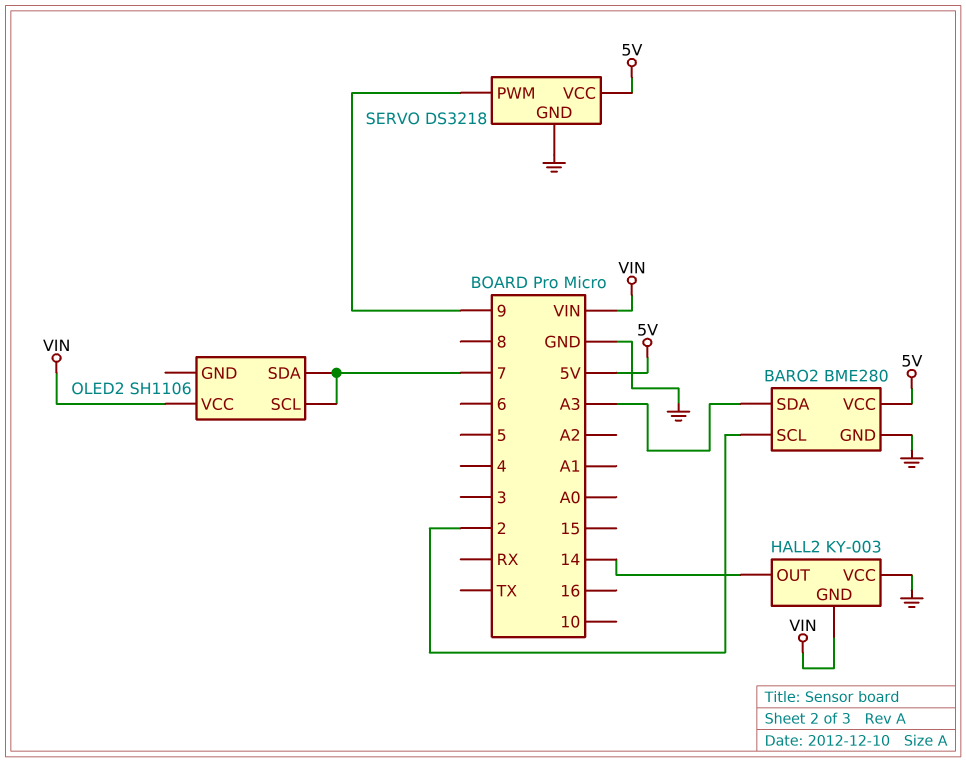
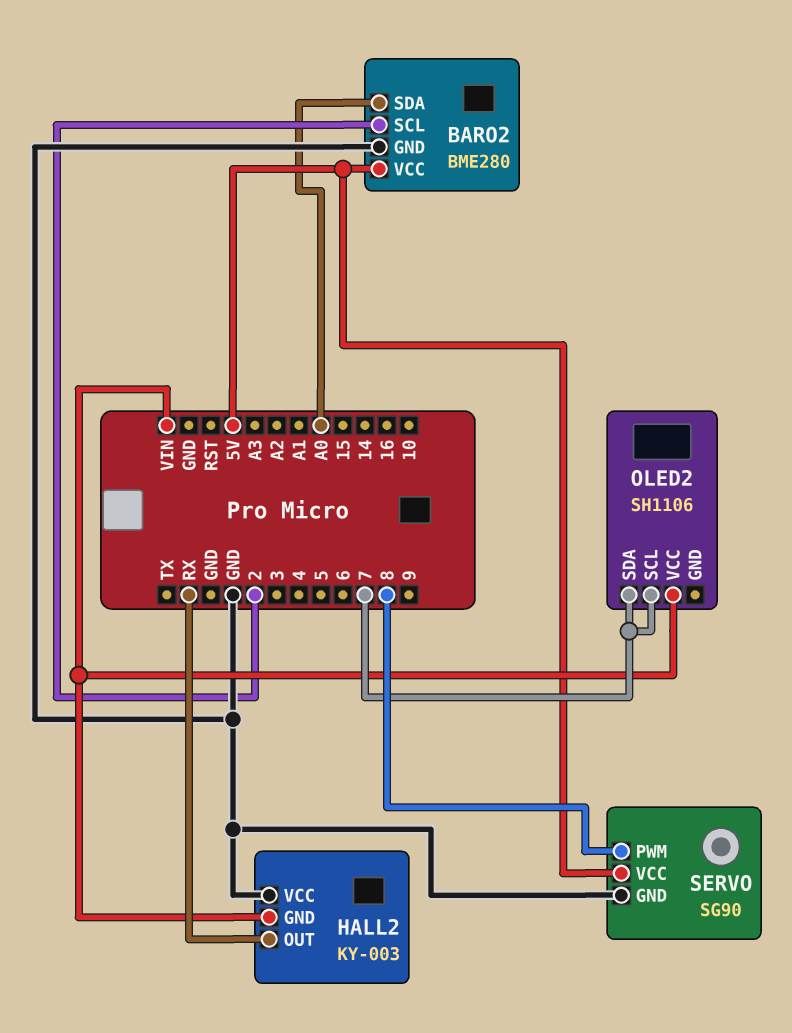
BARO2 pin SDA: A3 -> A0
HALL2 pin OUT: 14 -> RX
SERVO: DS3218 -> SG90
SERVO pin PWM: 9 -> 8

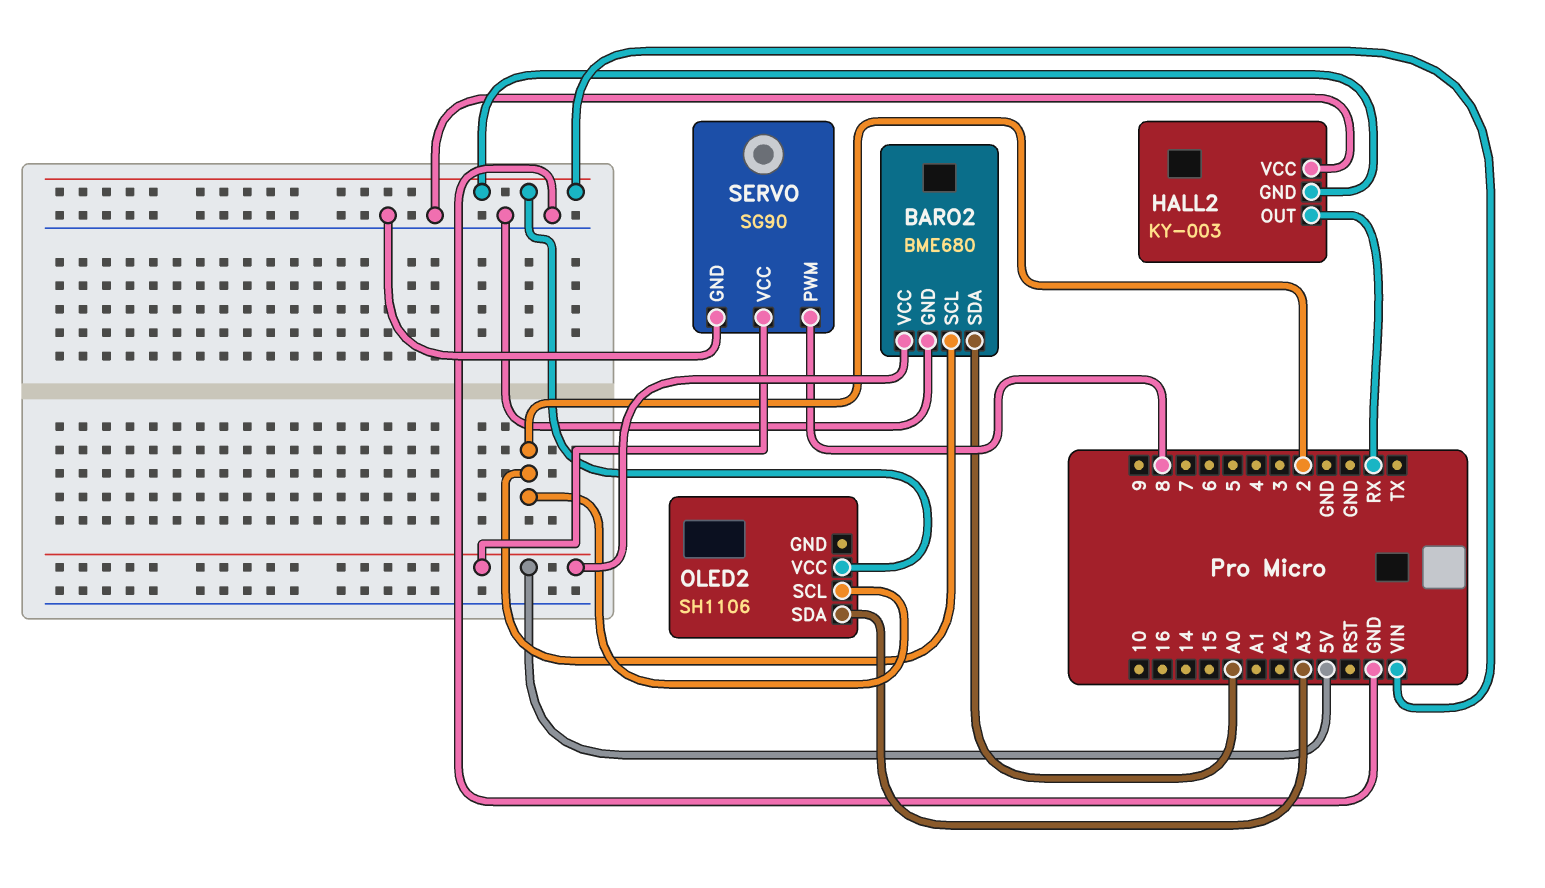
BARO2: BME280 -> BME680
OLED2 pin SCL: 7 -> 2
OLED2 pin SDA: 7 -> A3

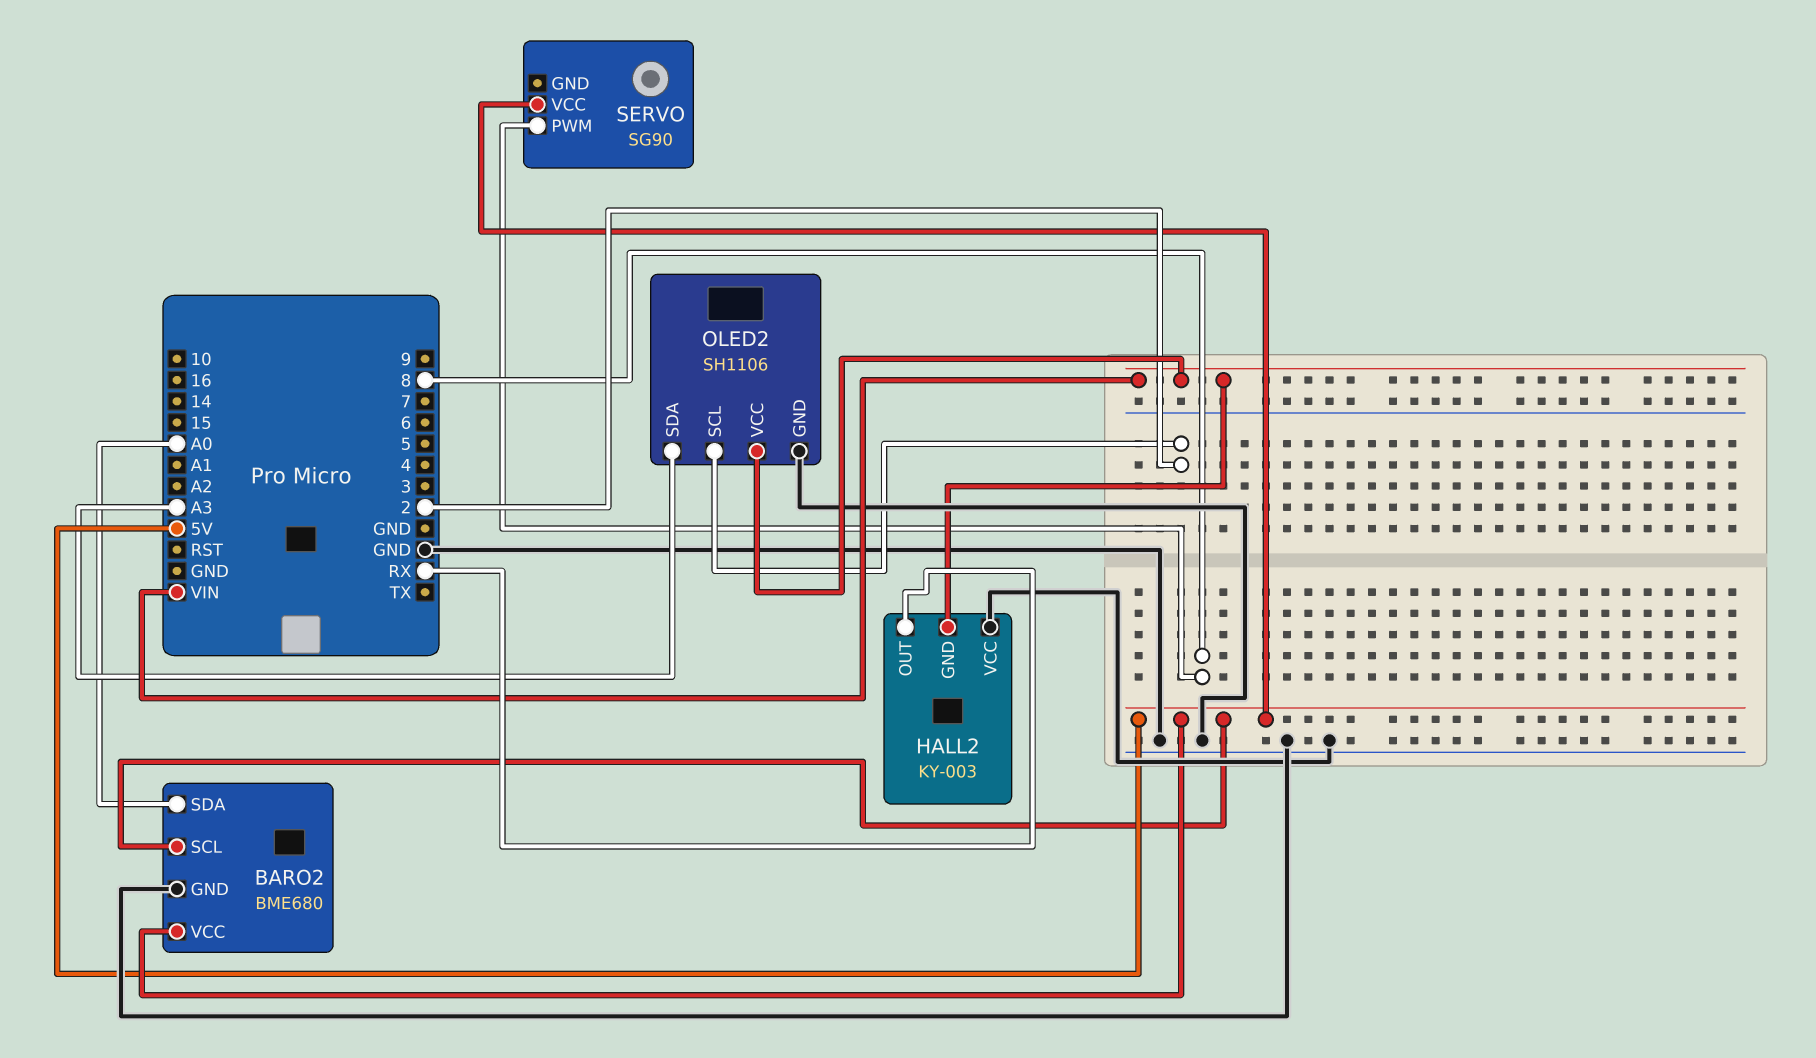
BARO2 pin SCL: 2 -> 5V
OLED2 pin GND: none -> GND
SERVO pin GND: GND -> none

